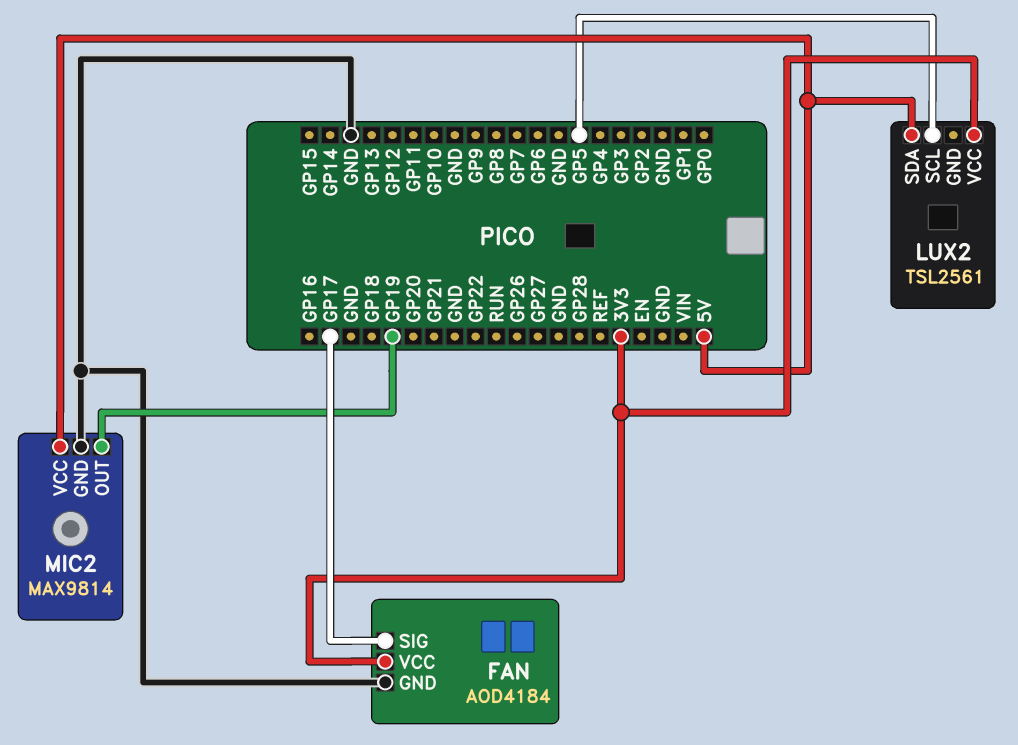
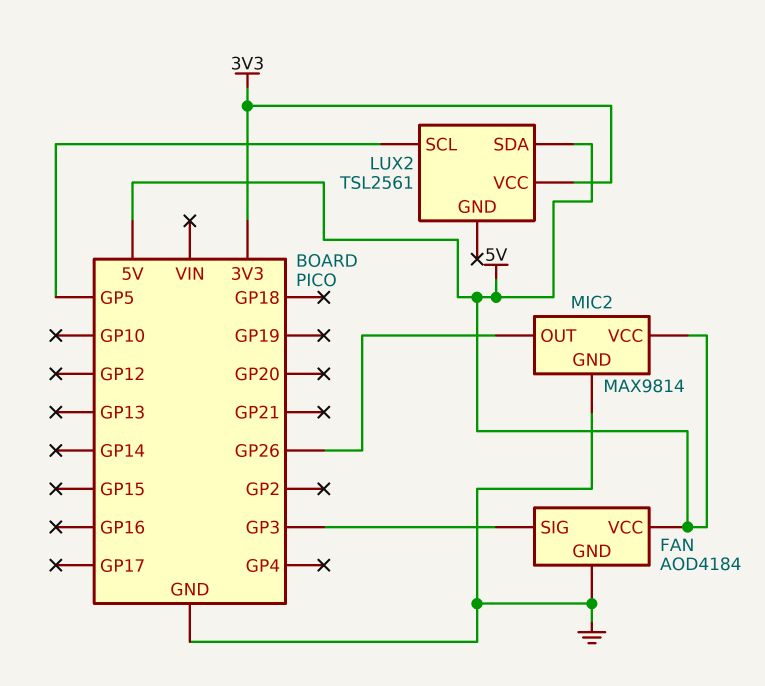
FAN pin SIG: GP17 -> GP3
FAN pin VCC: 3V3 -> 5V
MIC2 pin OUT: GP19 -> GP26

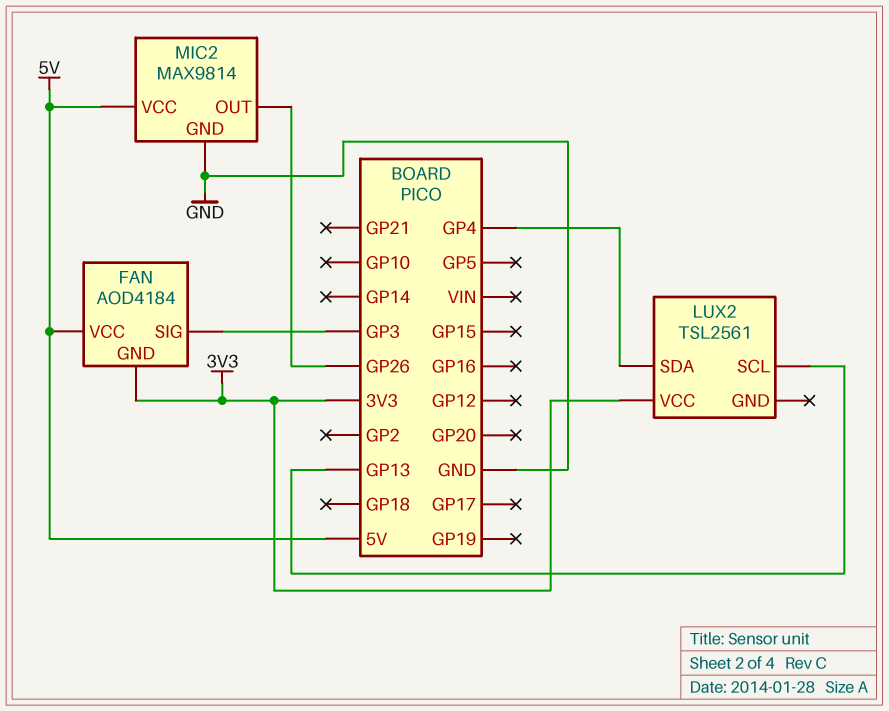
FAN pin GND: GND -> 3V3
LUX2 pin SCL: GP5 -> GP13
LUX2 pin SDA: 5V -> GP4

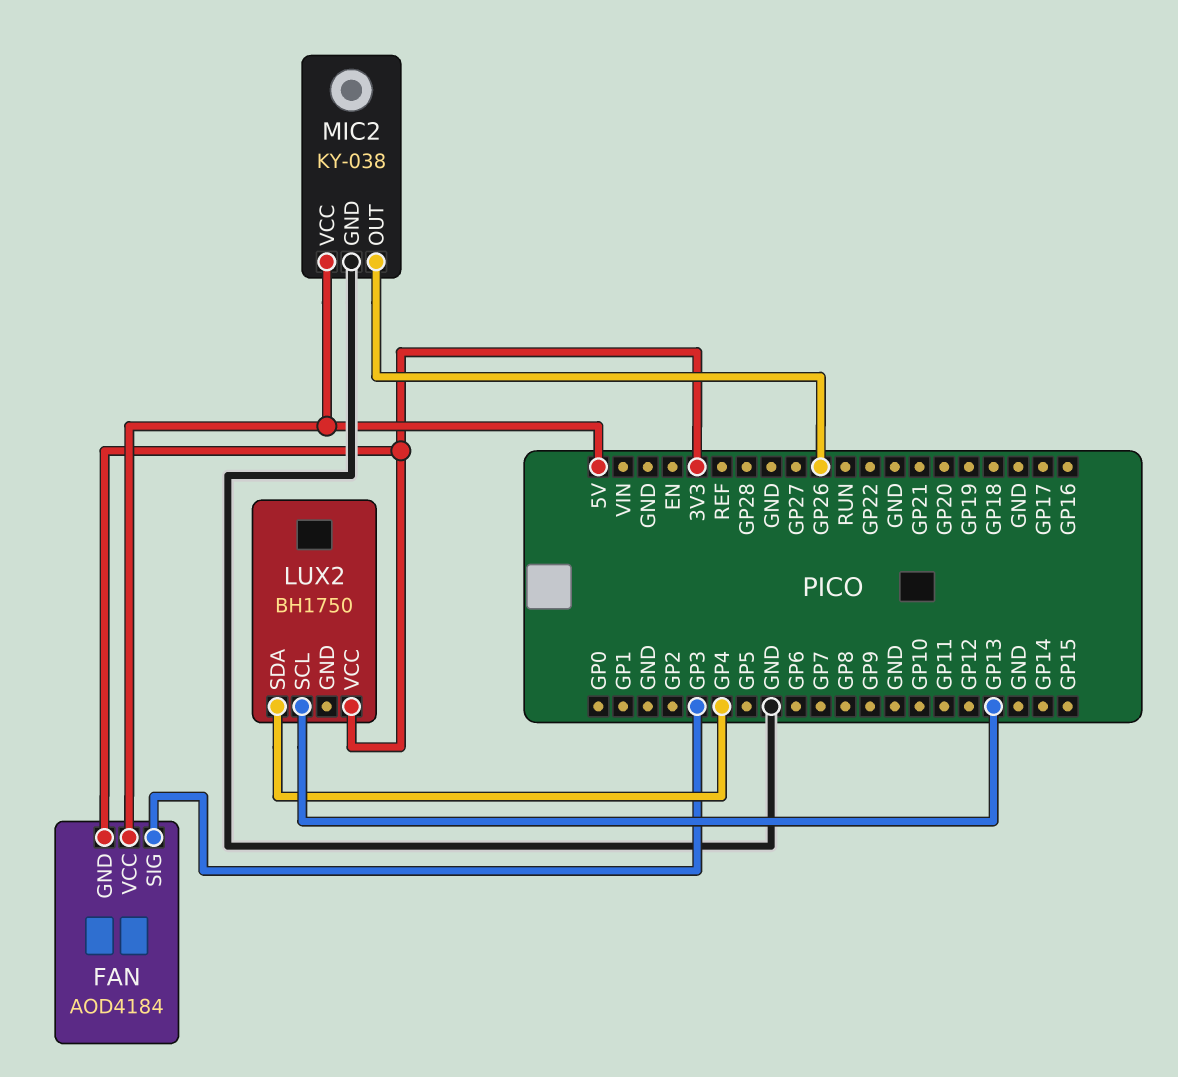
LUX2: TSL2561 -> BH1750
MIC2: MAX9814 -> KY-038

